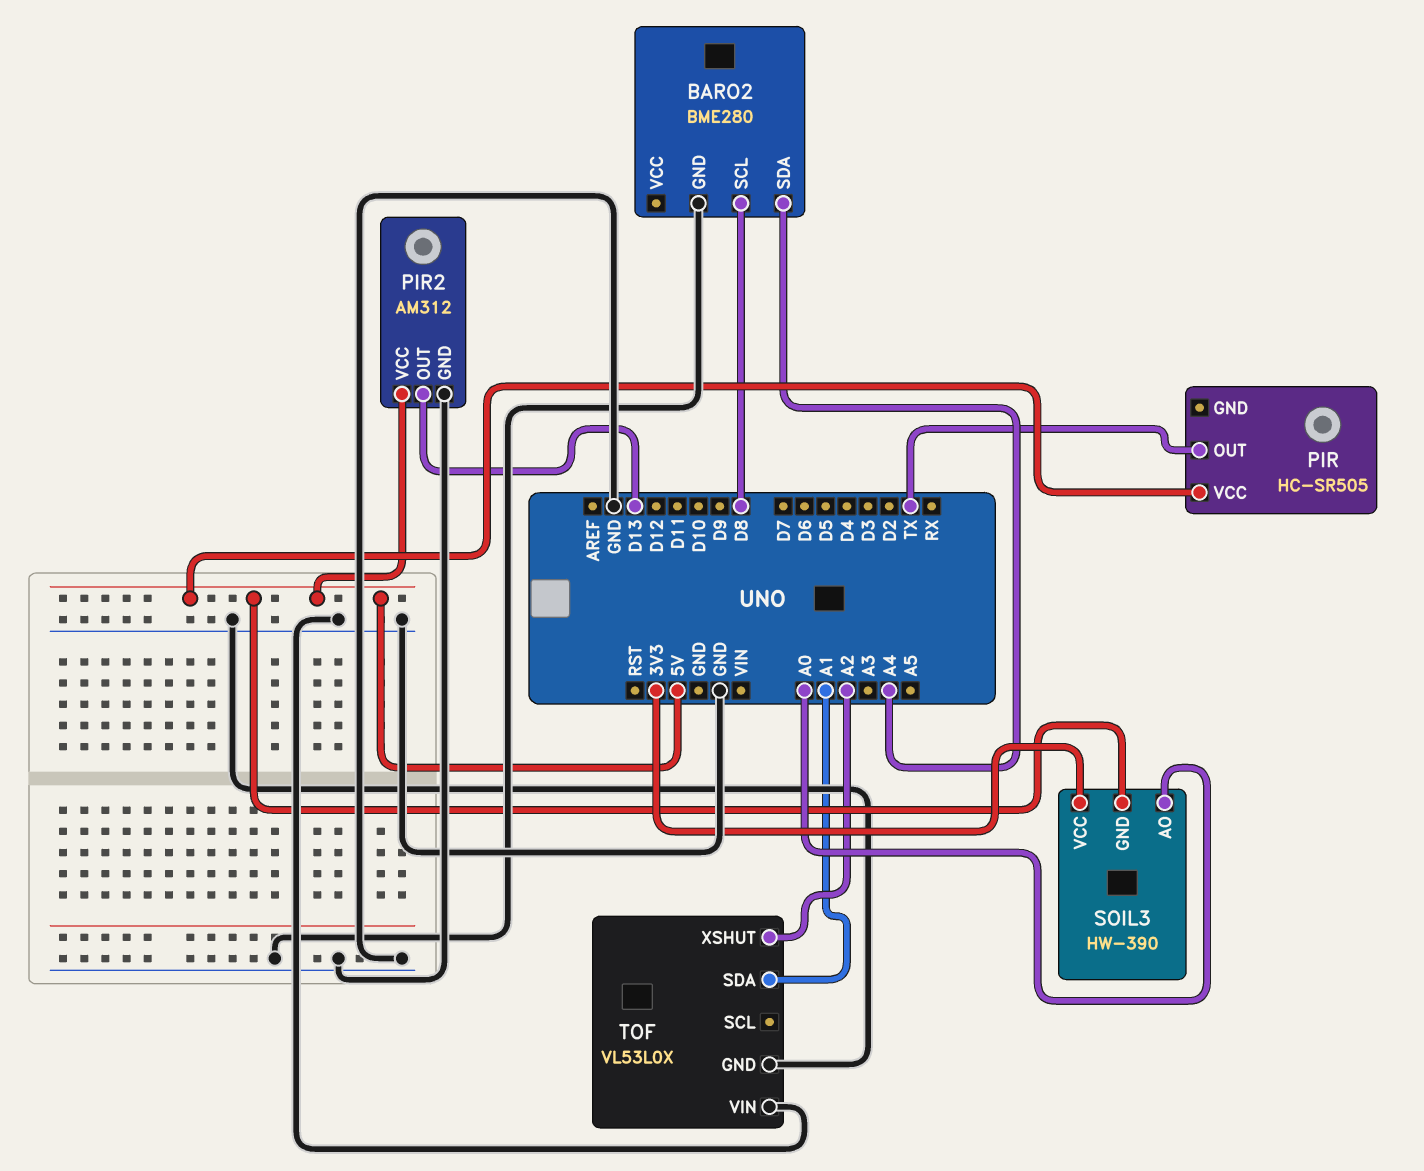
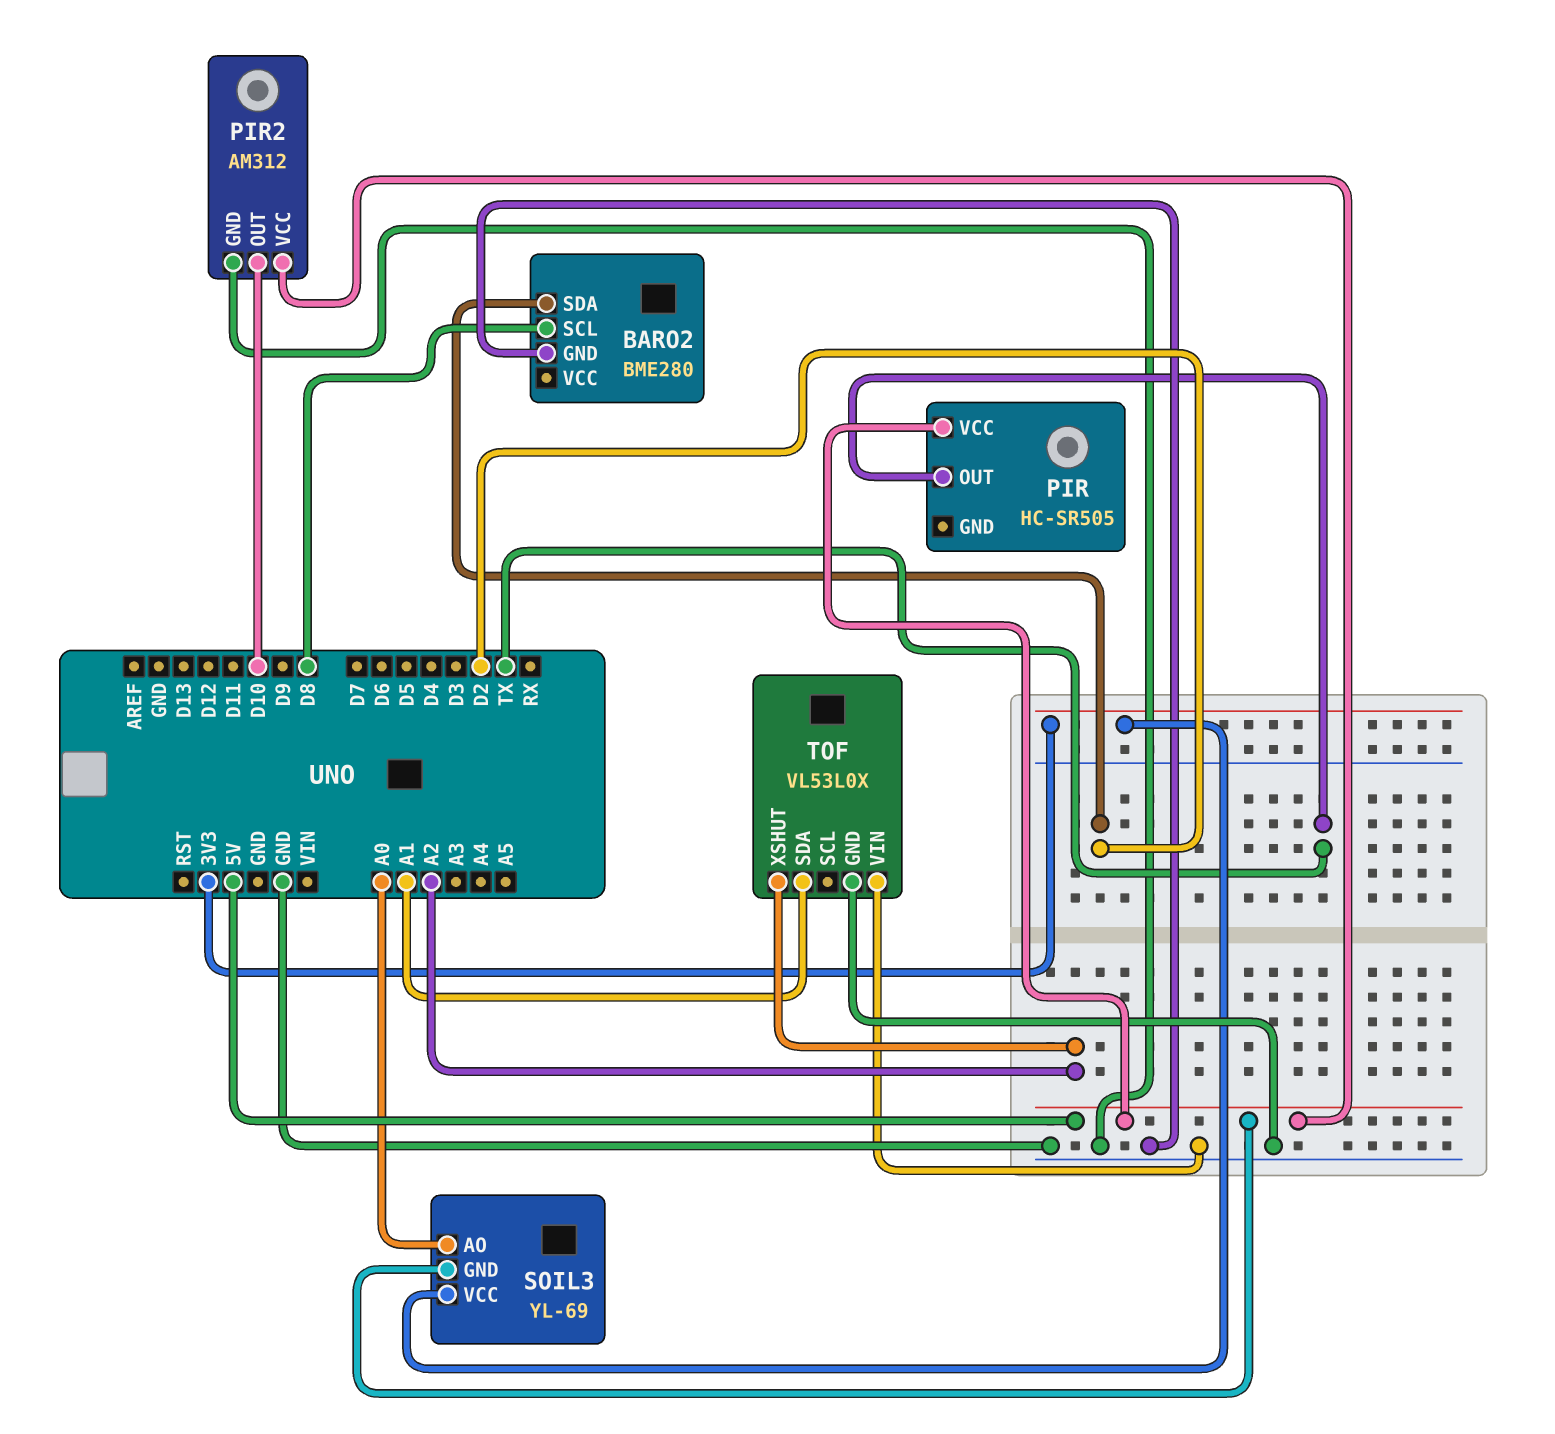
BARO2 pin SDA: A4 -> D2
PIR2 pin OUT: D13 -> D10
SOIL3: HW-390 -> YL-69

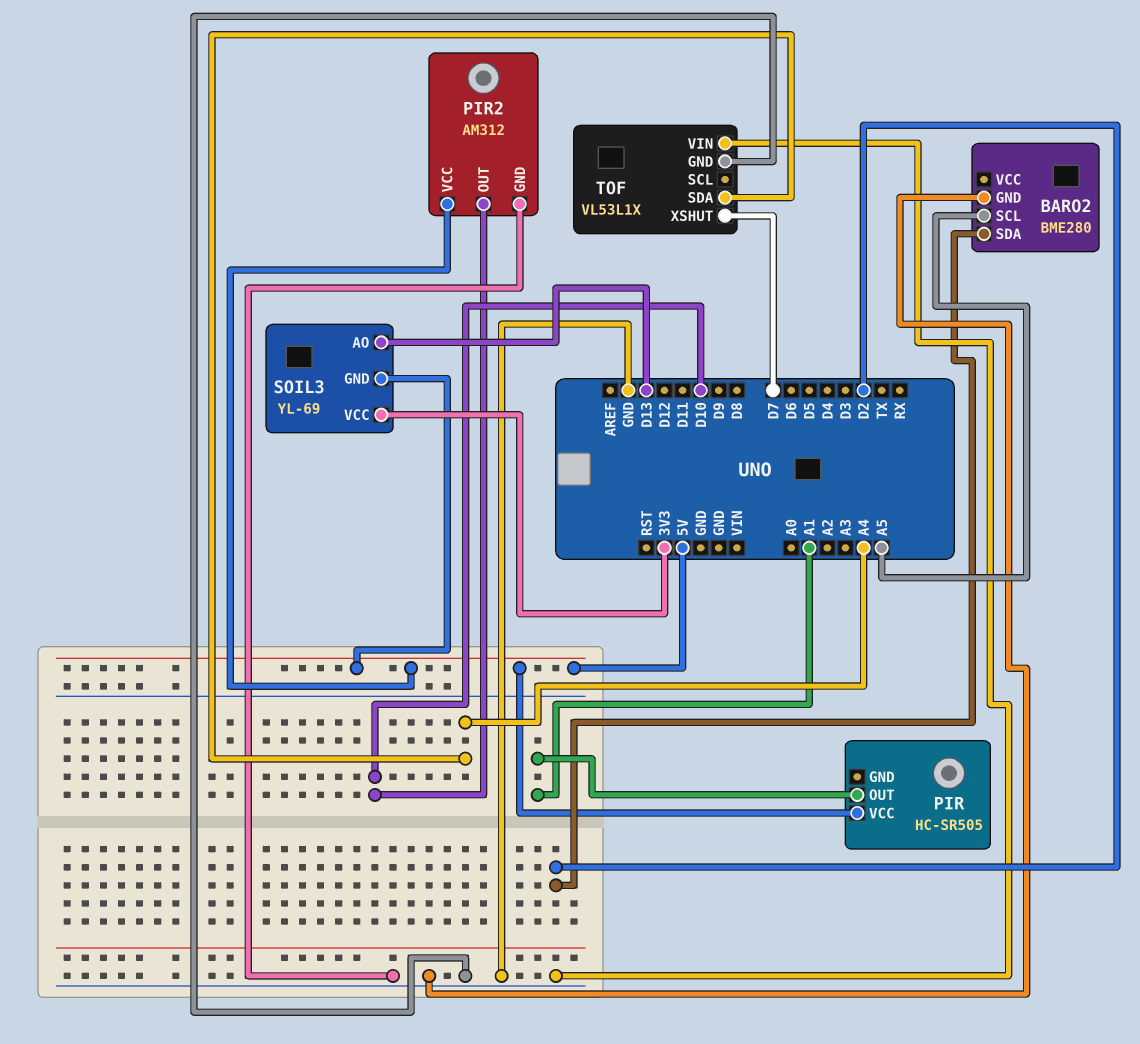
BARO2 pin SCL: D8 -> A5
PIR pin OUT: TX -> A1
SOIL3 pin AO: A0 -> D13
TOF: VL53L0X -> VL53L1X
TOF pin SDA: A1 -> A4
TOF pin XSHUT: A2 -> D7

